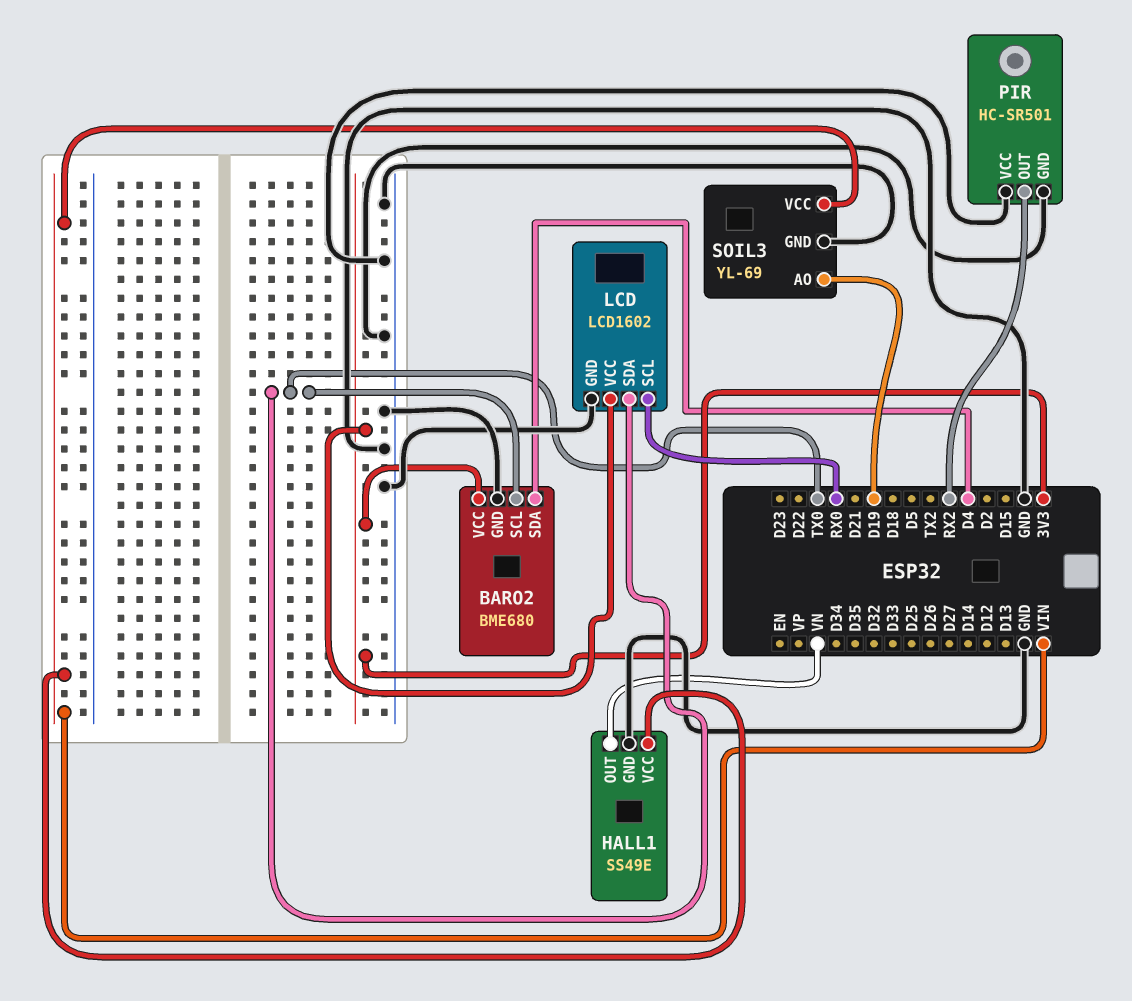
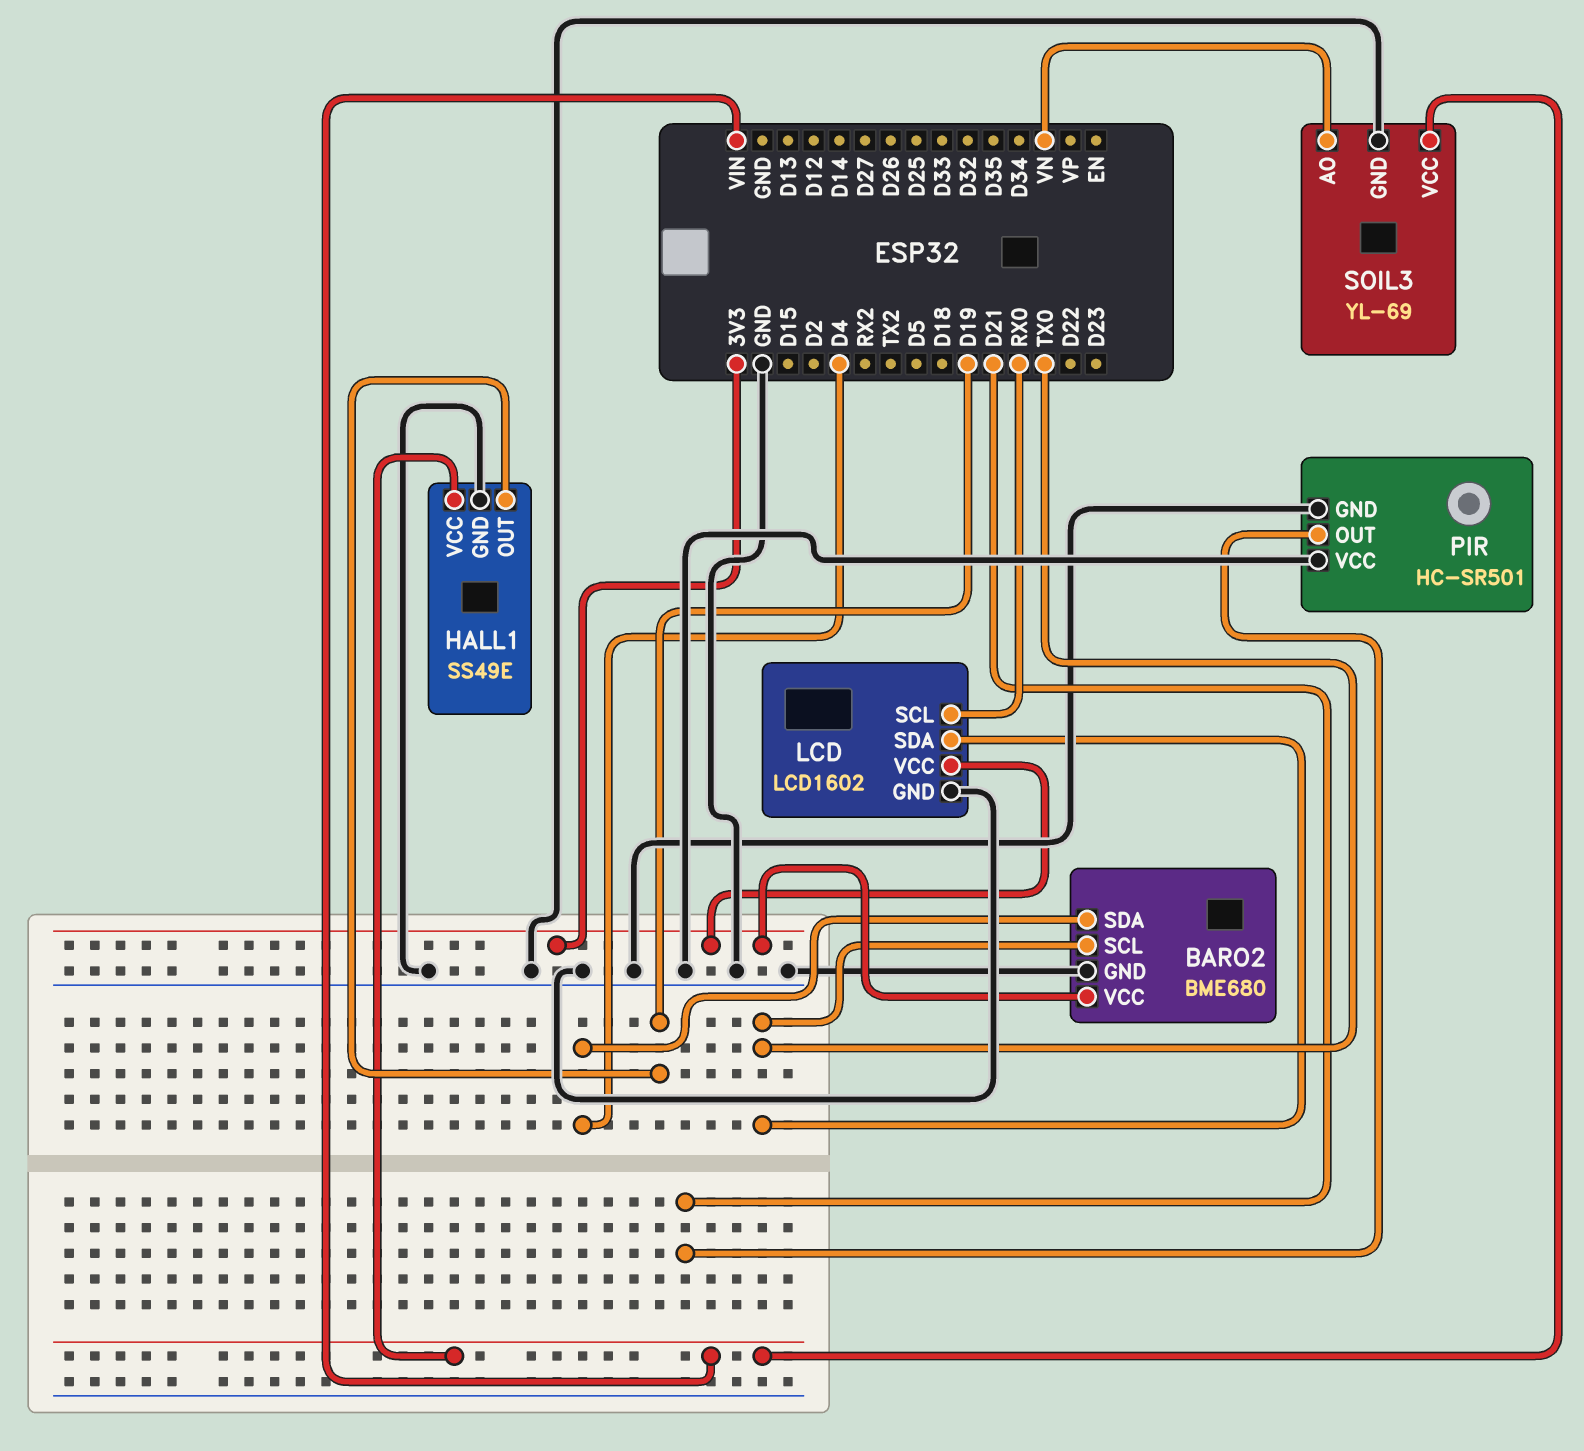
HALL1 pin OUT: VN -> D19
PIR pin OUT: RX2 -> D21
SOIL3 pin AO: D19 -> VN

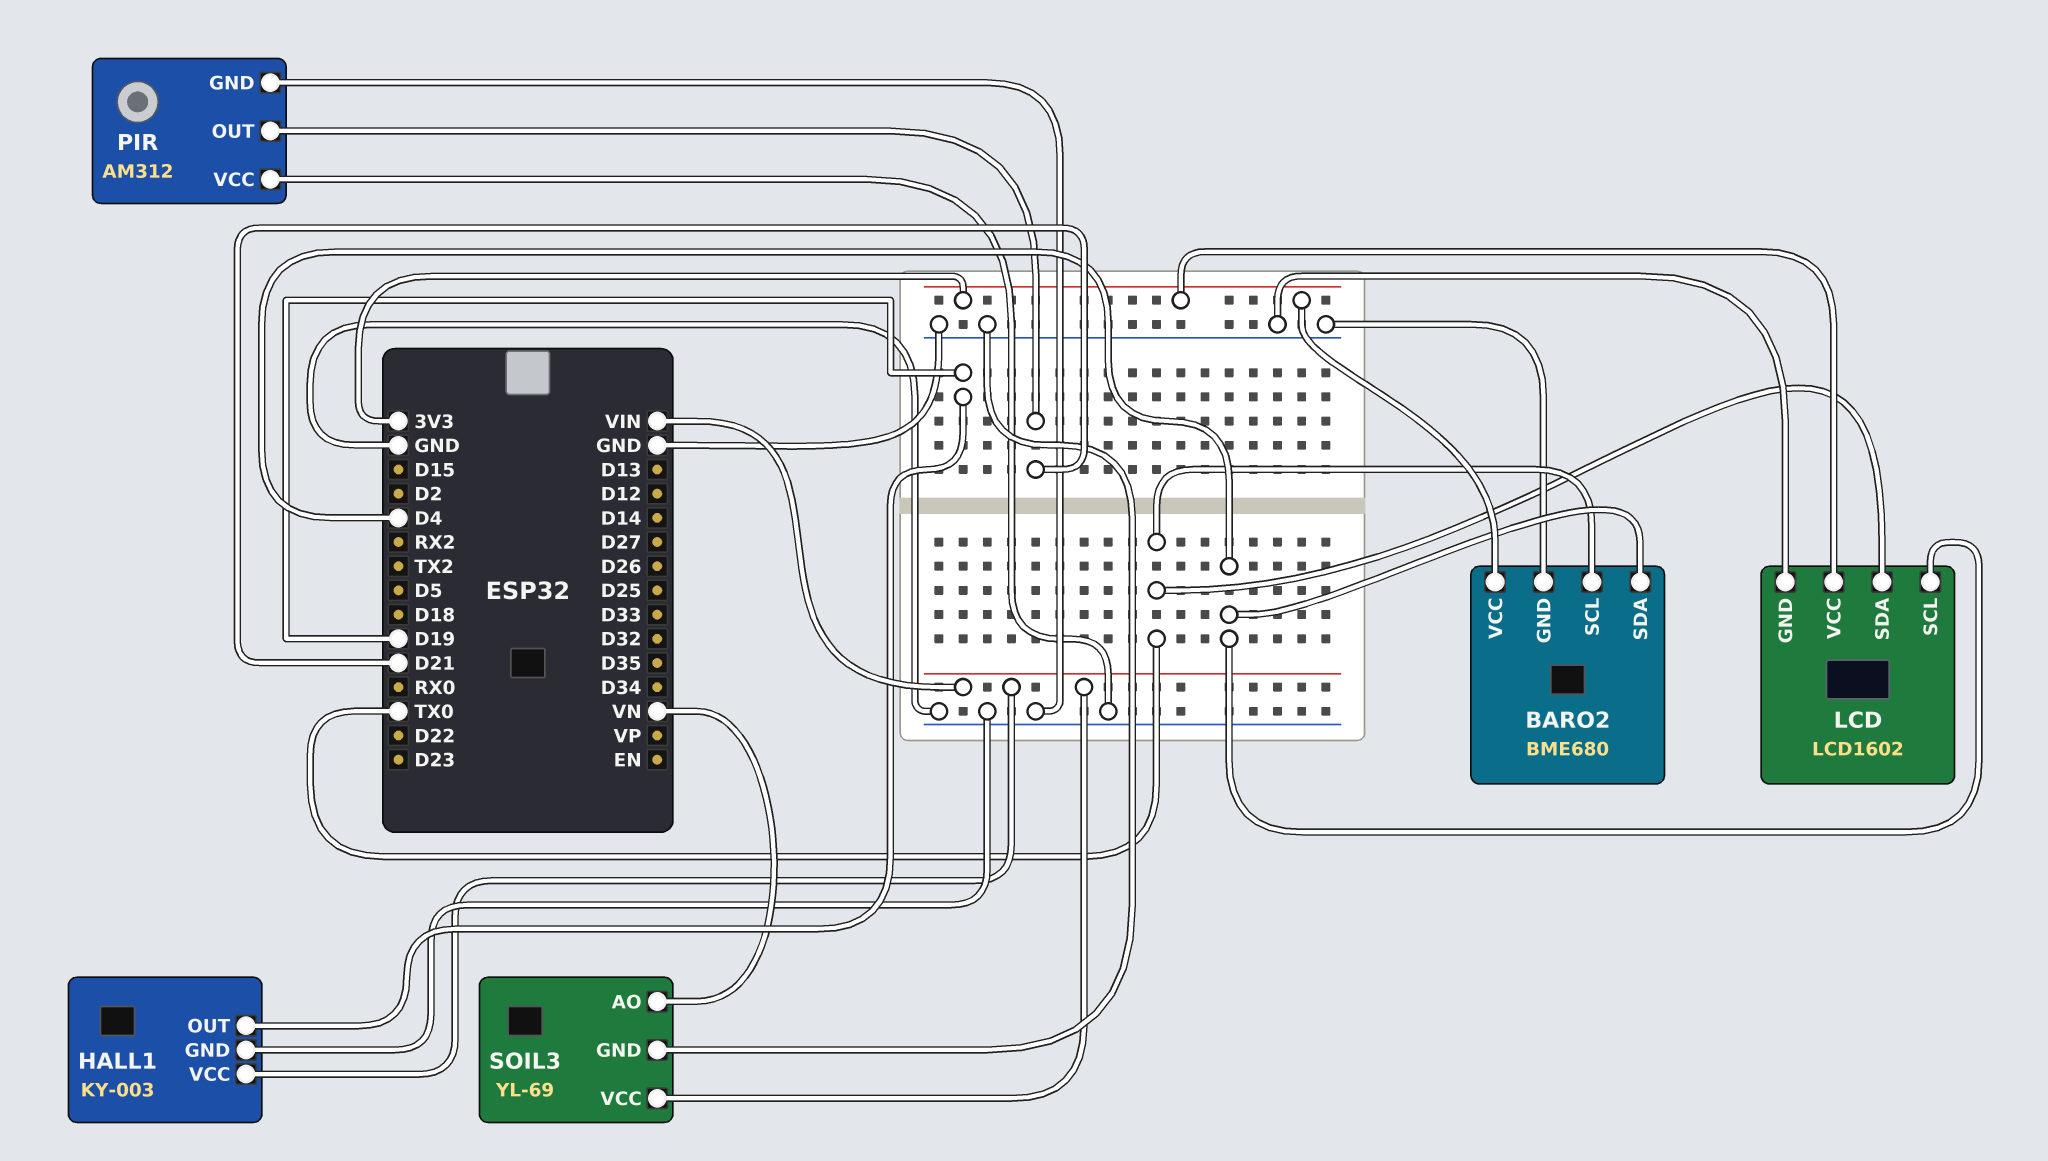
HALL1: SS49E -> KY-003
LCD pin SCL: RX0 -> D4
PIR: HC-SR501 -> AM312

